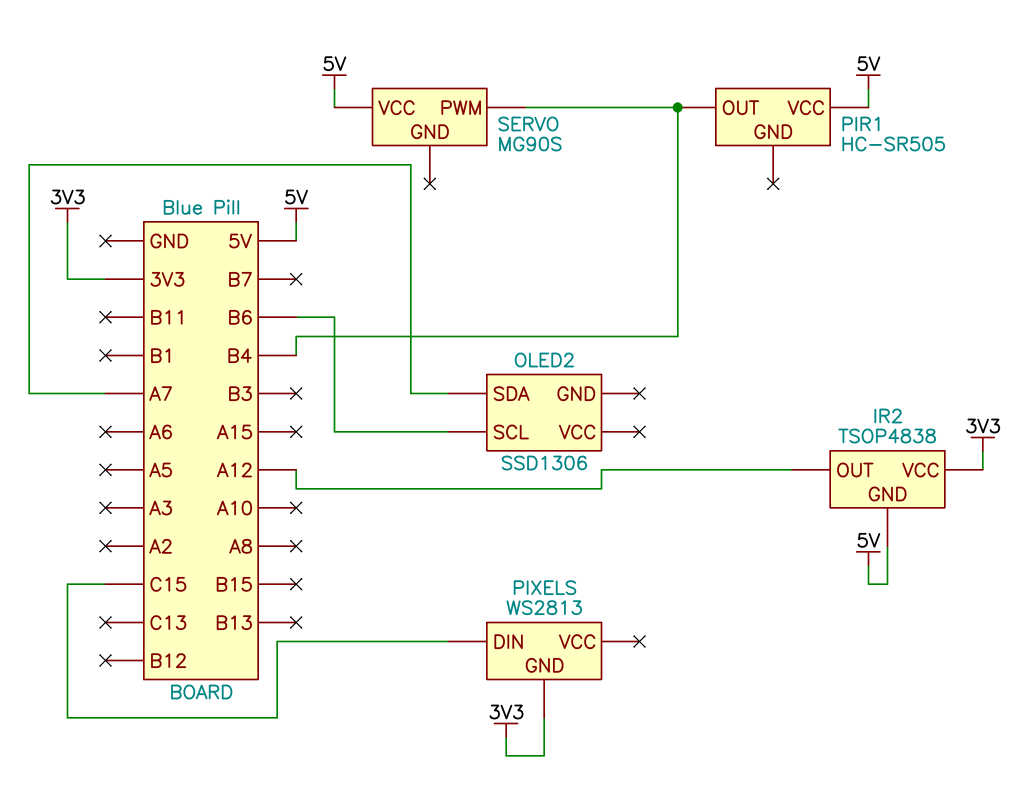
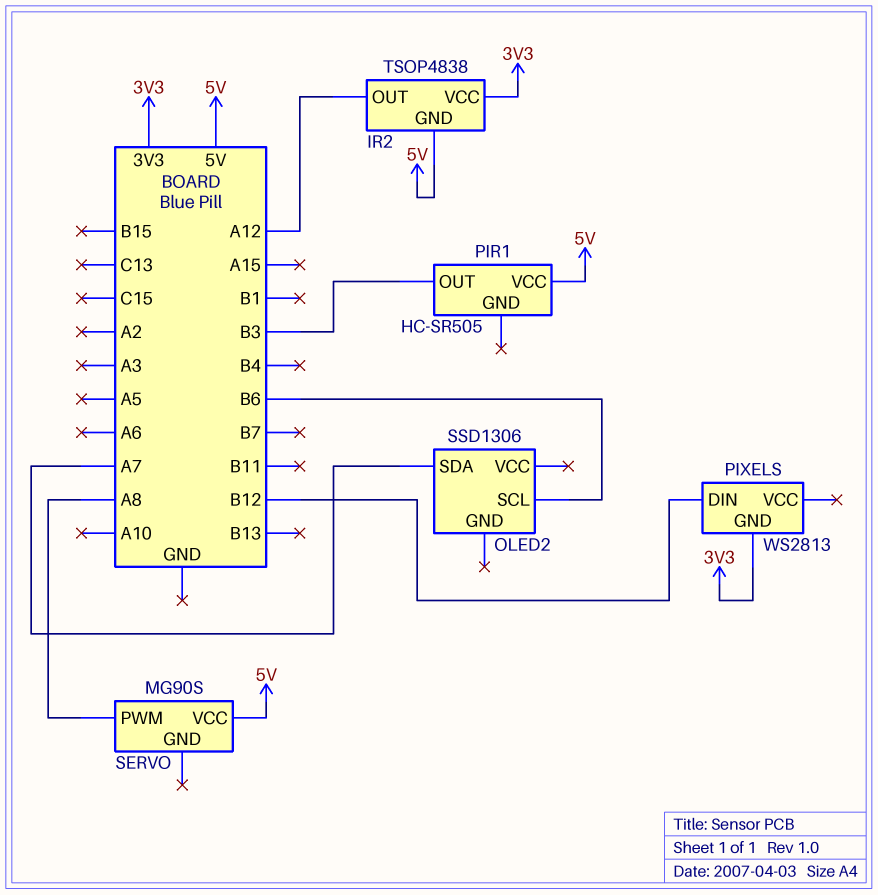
PIR1 pin OUT: B4 -> B3
PIXELS pin DIN: C15 -> B12
SERVO pin PWM: B4 -> A8

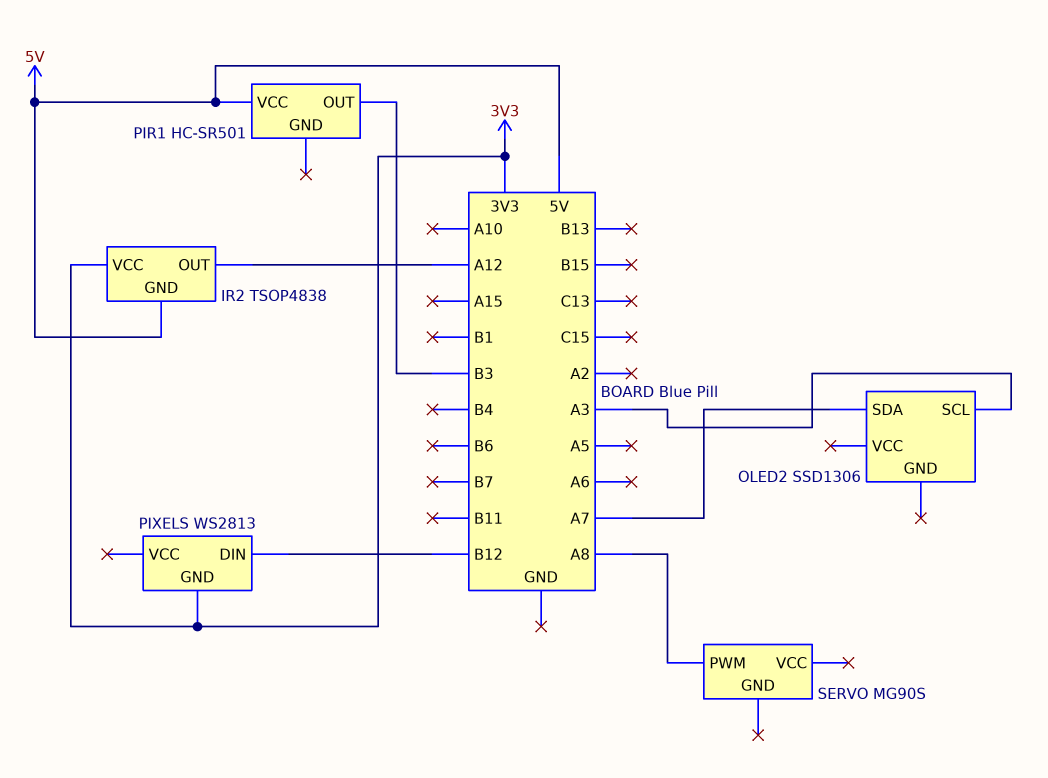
OLED2 pin SCL: B6 -> A3
PIR1: HC-SR505 -> HC-SR501
SERVO pin VCC: 5V -> none

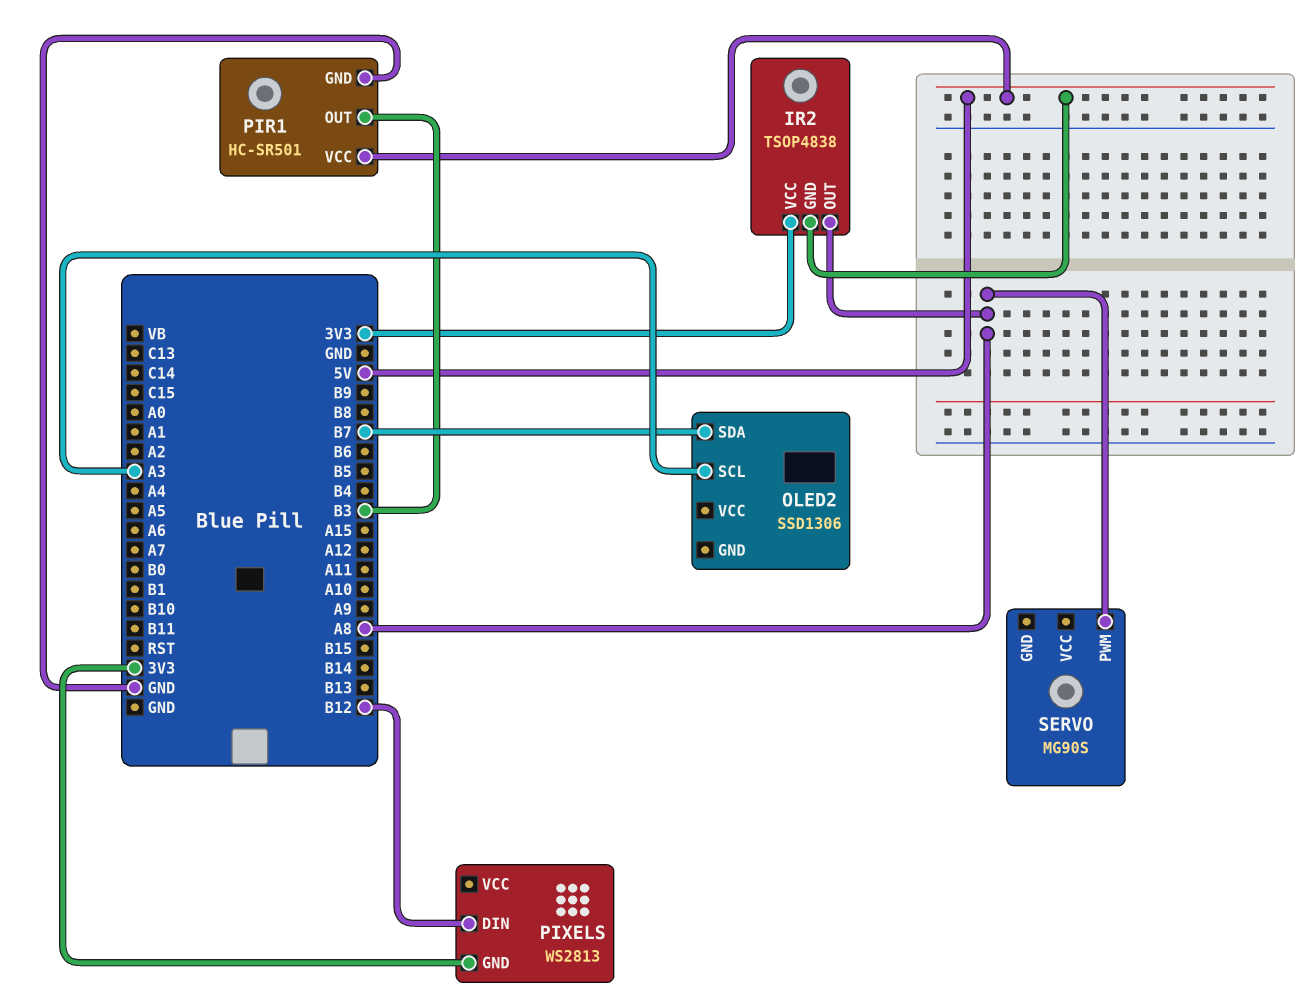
IR2 pin OUT: A12 -> A8
OLED2 pin SDA: A7 -> B7
PIR1 pin GND: none -> GND

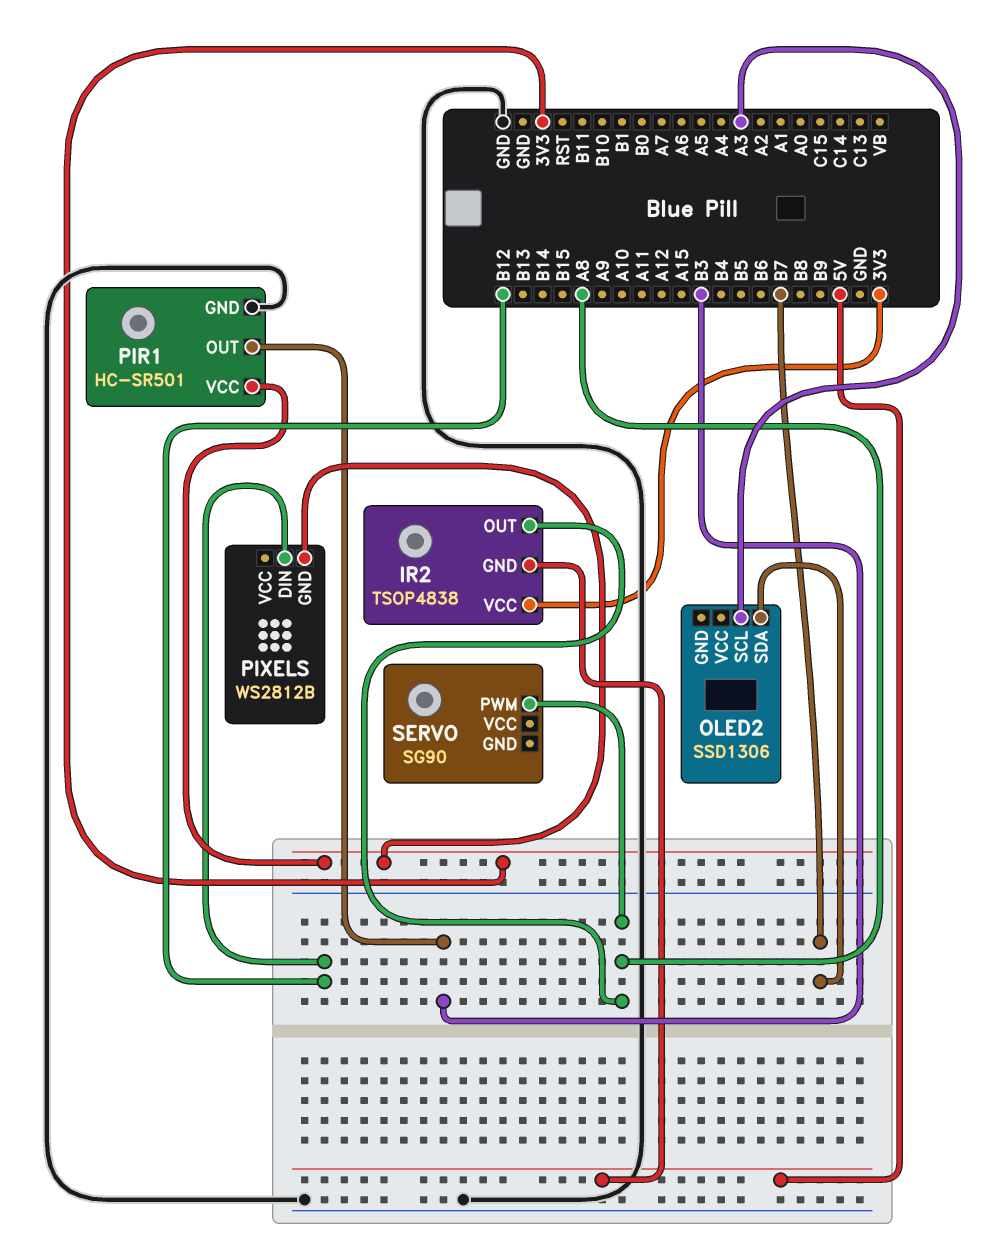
PIR1 pin VCC: 5V -> 3V3
PIXELS: WS2813 -> WS2812B
SERVO: MG90S -> SG90

